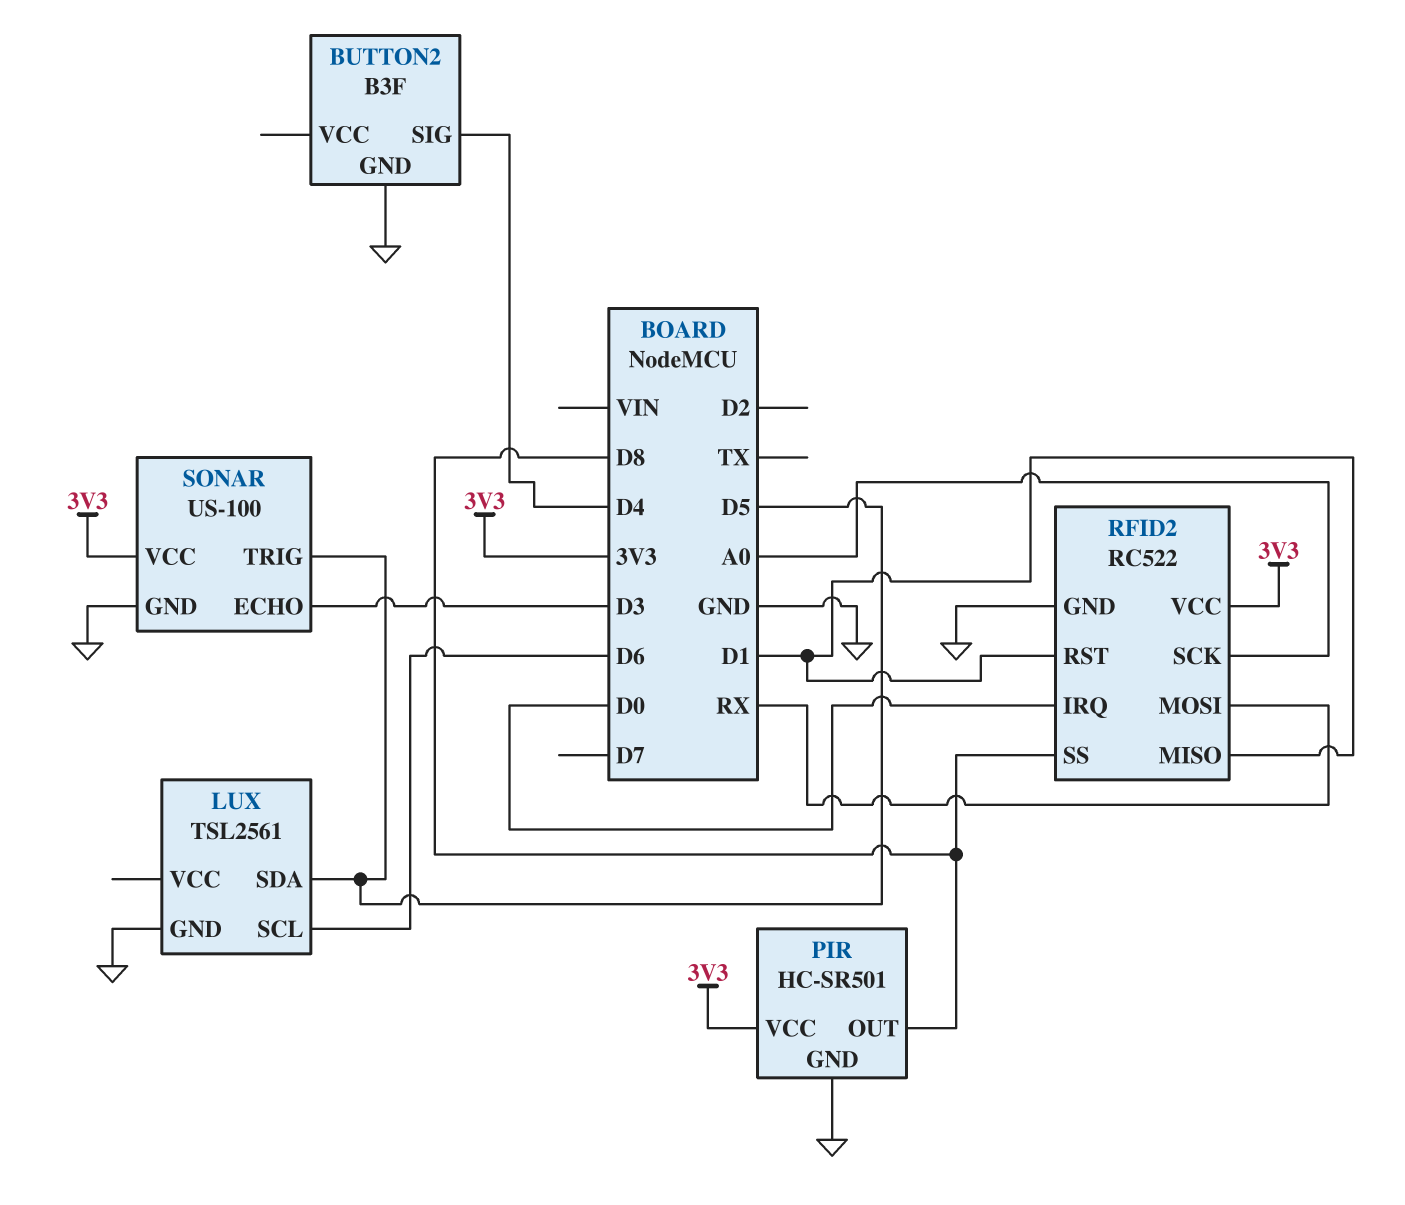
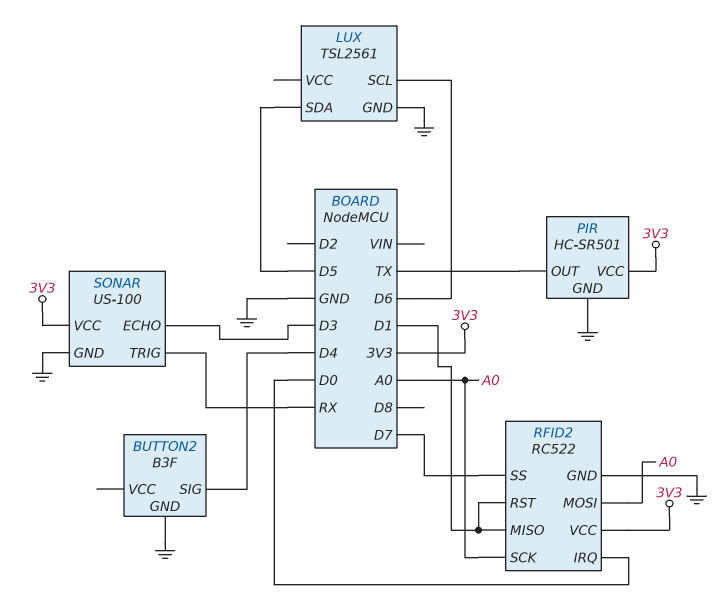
PIR pin OUT: D8 -> TX
RFID2 pin MOSI: RX -> A0
RFID2 pin SS: D8 -> D7
SONAR pin TRIG: D5 -> RX

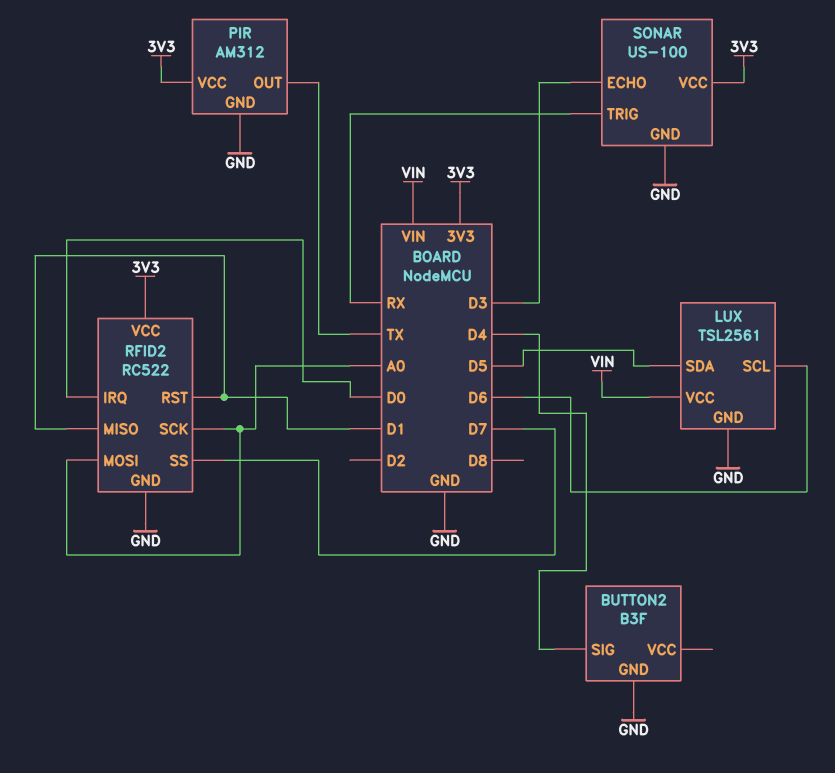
LUX pin VCC: none -> VIN
PIR: HC-SR501 -> AM312

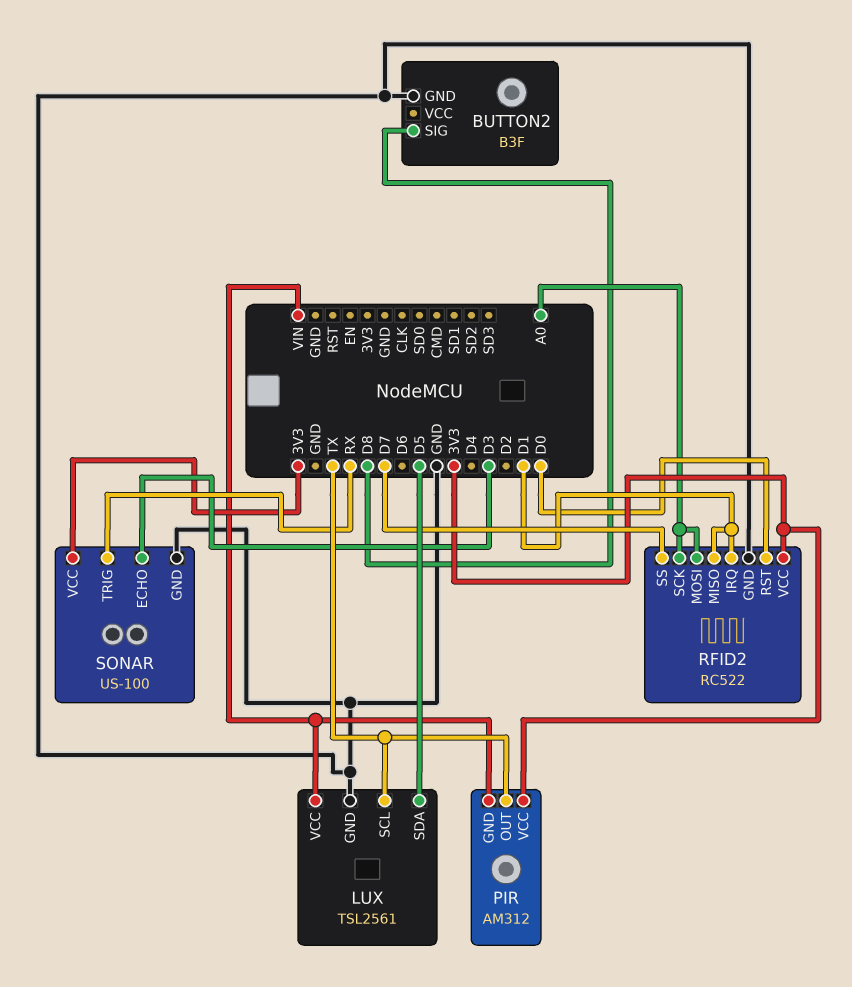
BUTTON2 pin SIG: D4 -> D8
LUX pin SCL: D6 -> TX
PIR pin GND: GND -> VIN
RFID2 pin IRQ: D0 -> D1
RFID2 pin RST: D1 -> D0

